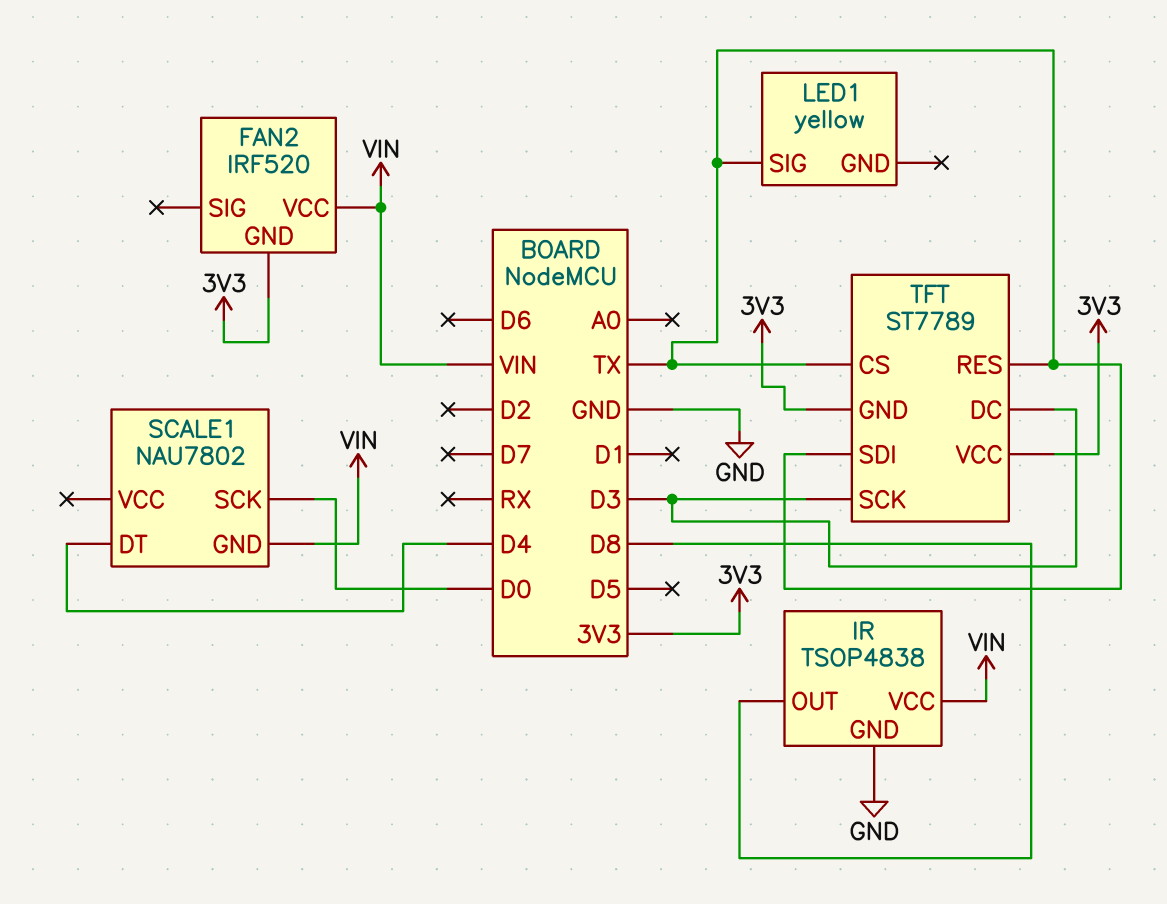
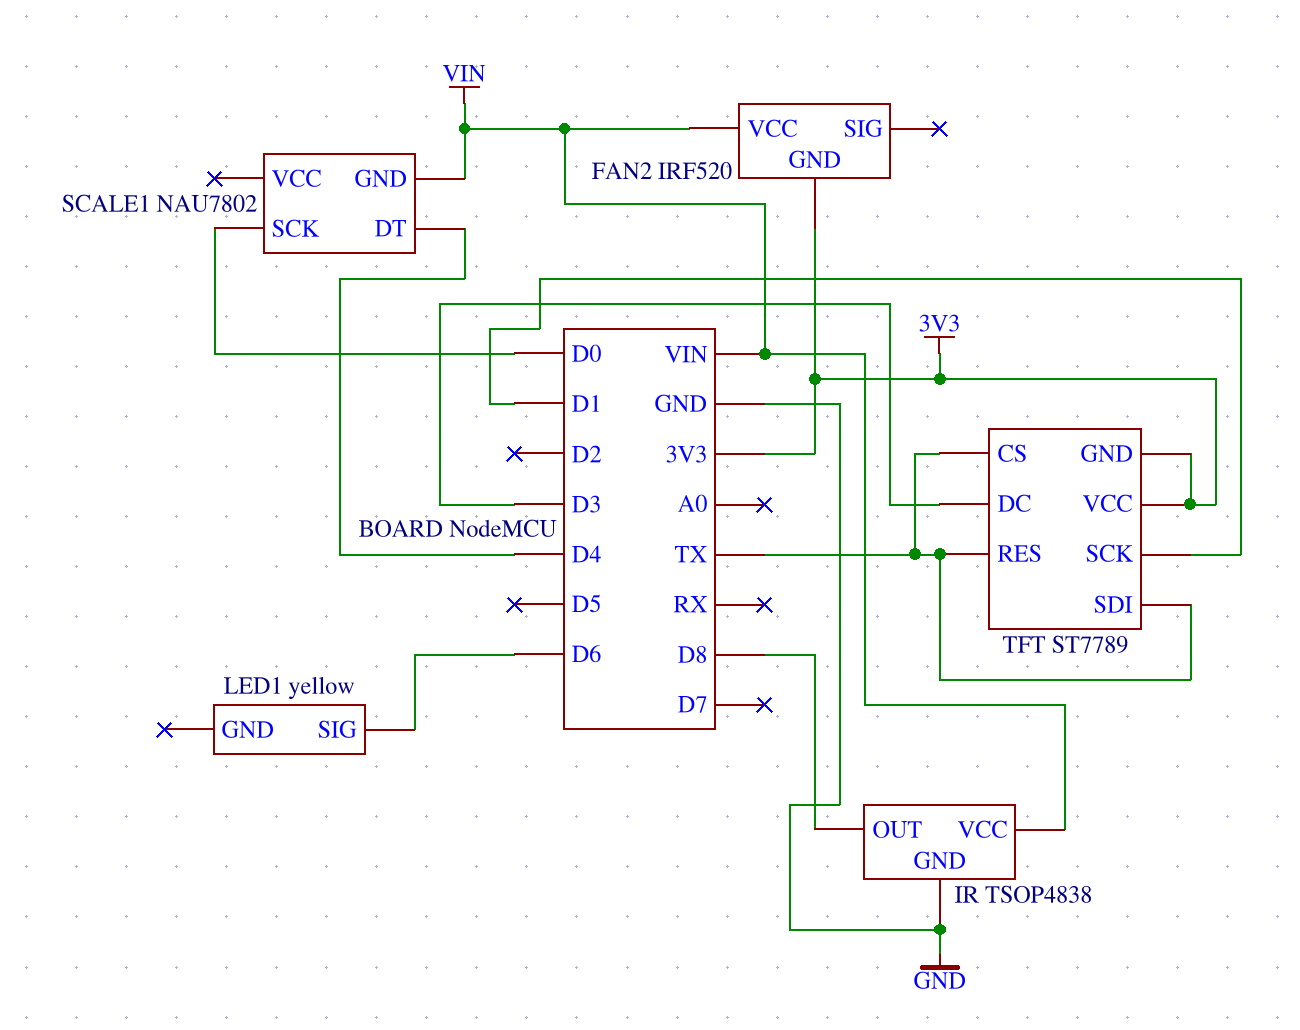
LED1 pin SIG: TX -> D6
TFT pin SCK: D3 -> D1

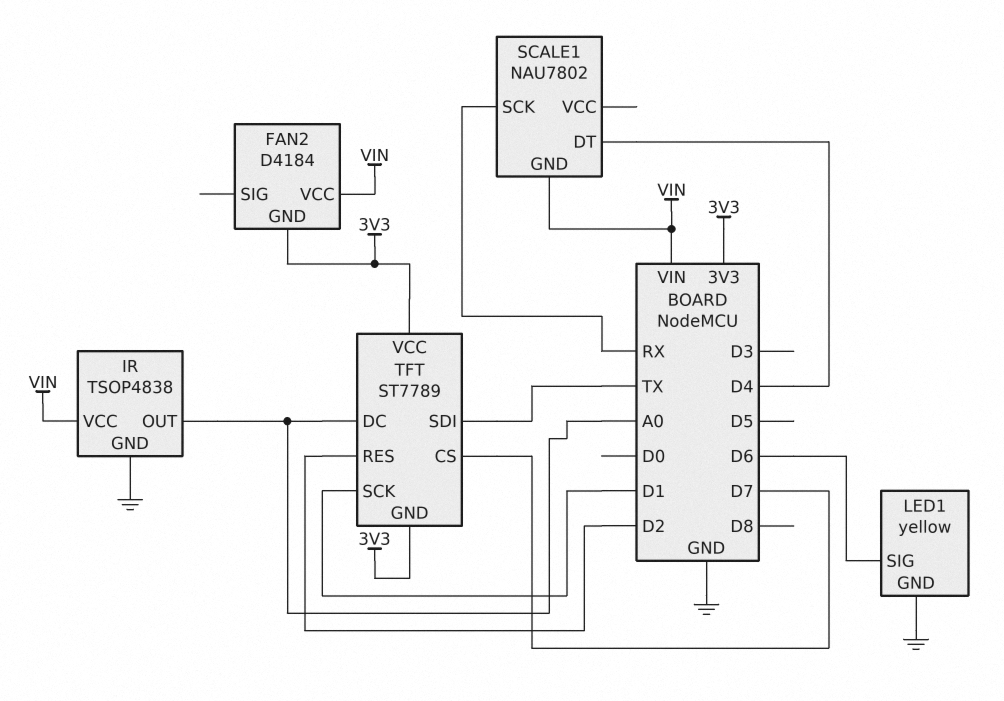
FAN2: IRF520 -> D4184
IR pin OUT: D8 -> A0
LED1 pin GND: none -> GND
SCALE1 pin SCK: D0 -> RX
TFT pin CS: TX -> D7
TFT pin DC: D3 -> A0
TFT pin RES: TX -> D2

